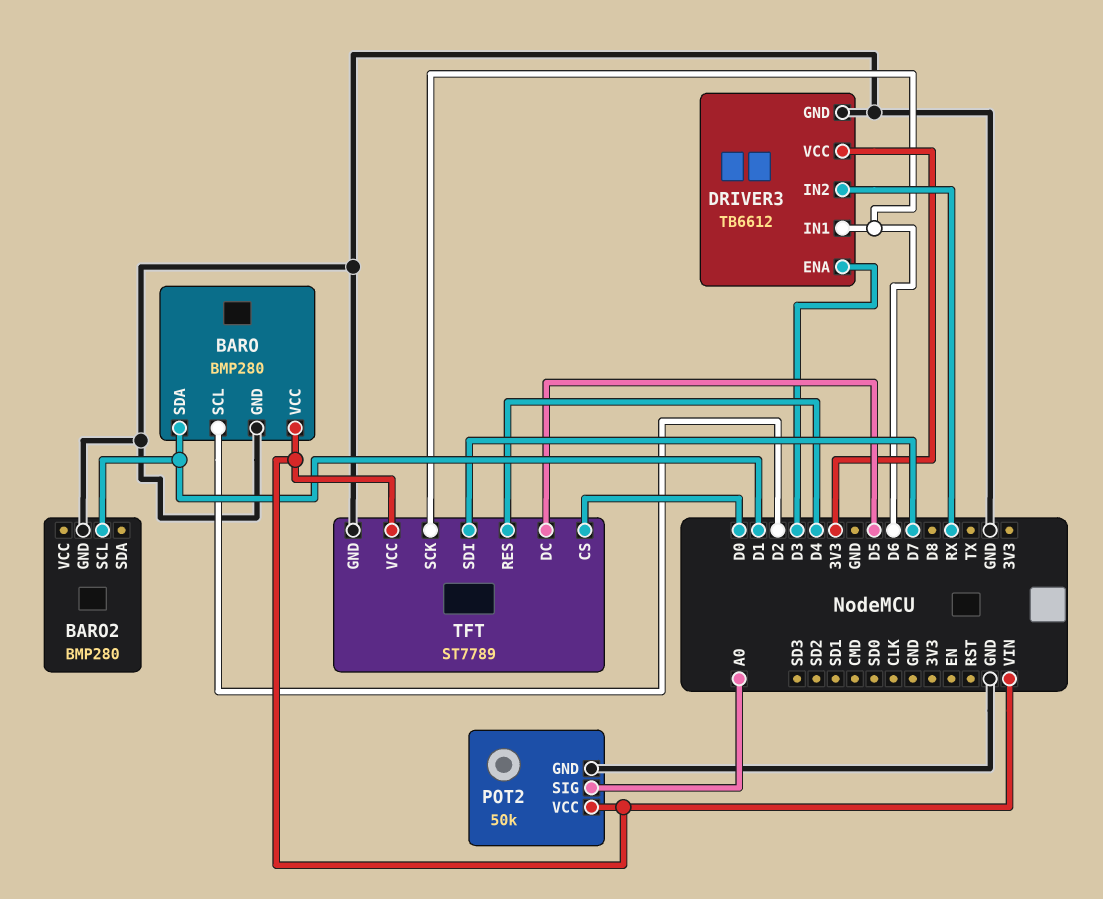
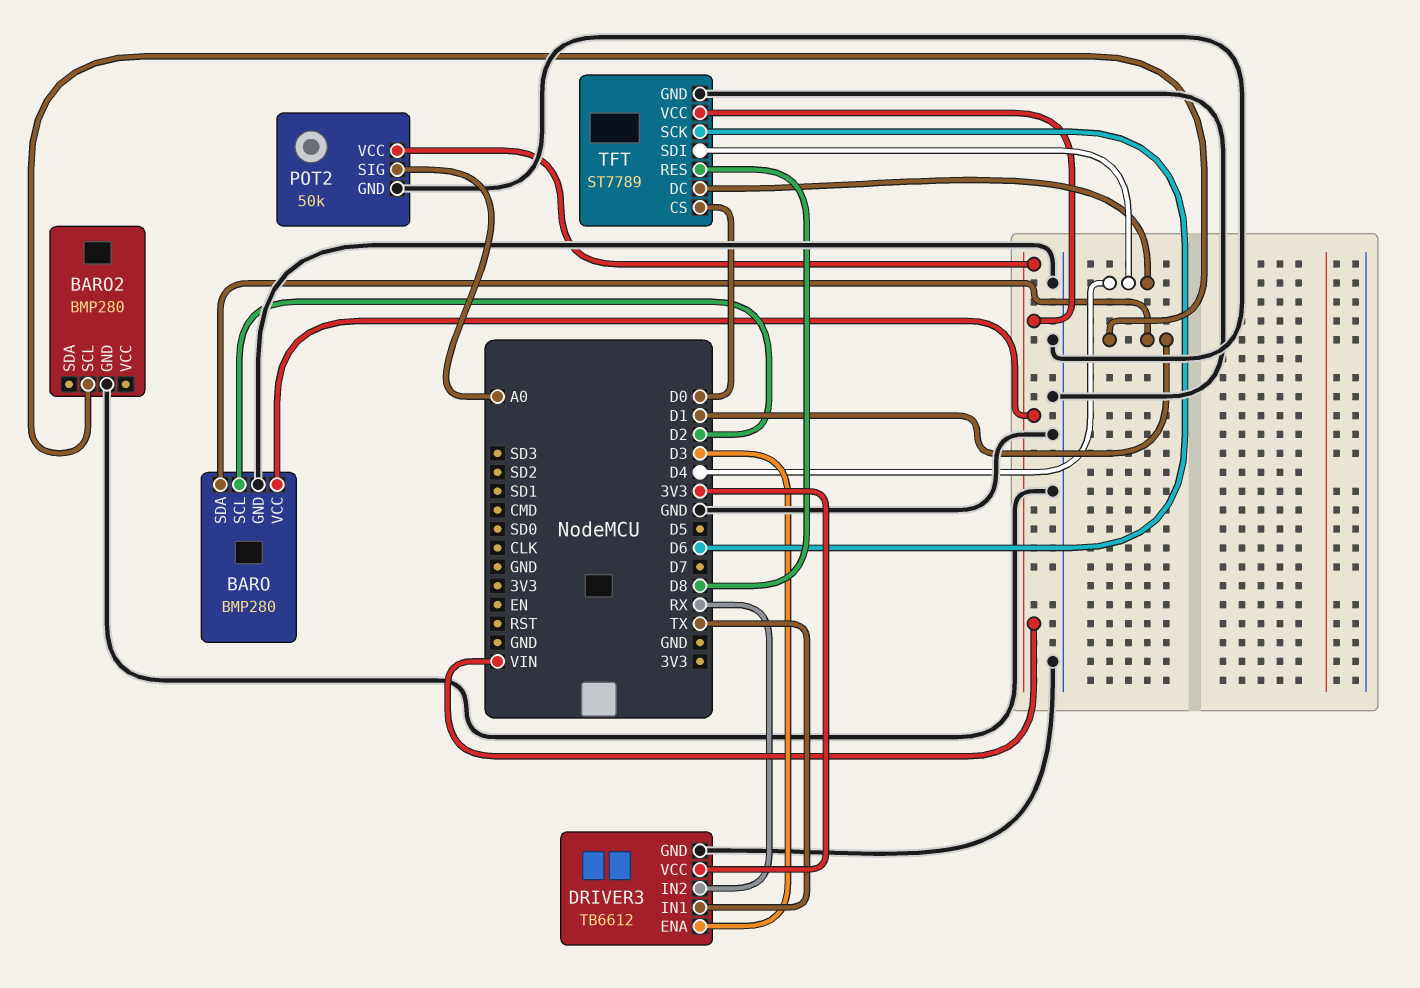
DRIVER3 pin IN1: D6 -> TX
TFT pin DC: D5 -> D4
TFT pin RES: D4 -> D8
TFT pin SDI: D7 -> D4

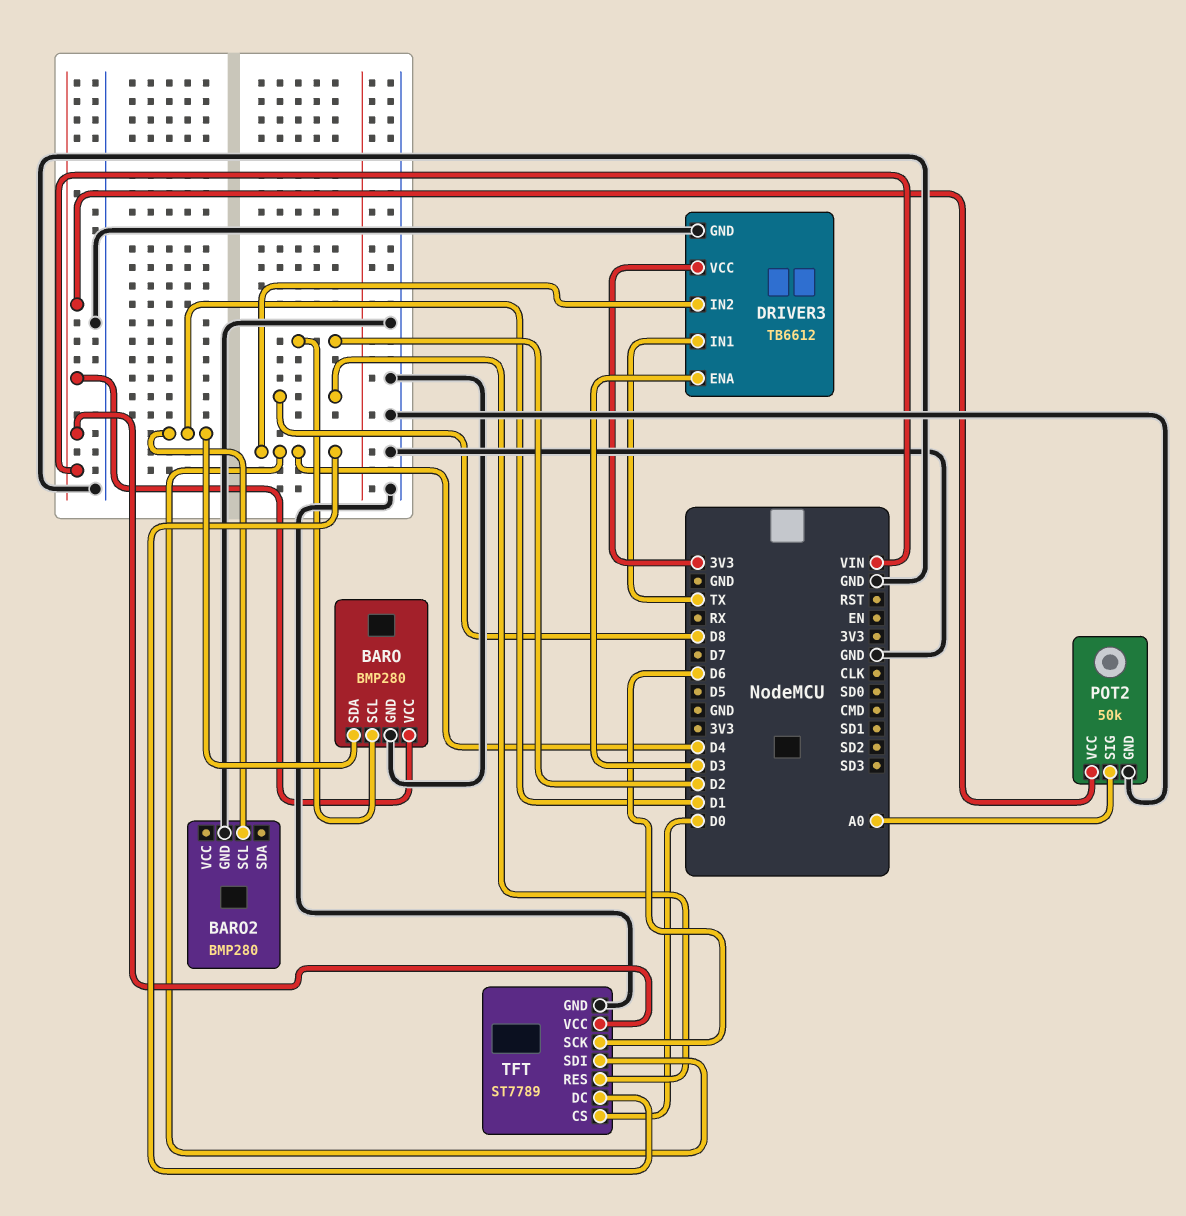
DRIVER3 pin IN2: RX -> D4

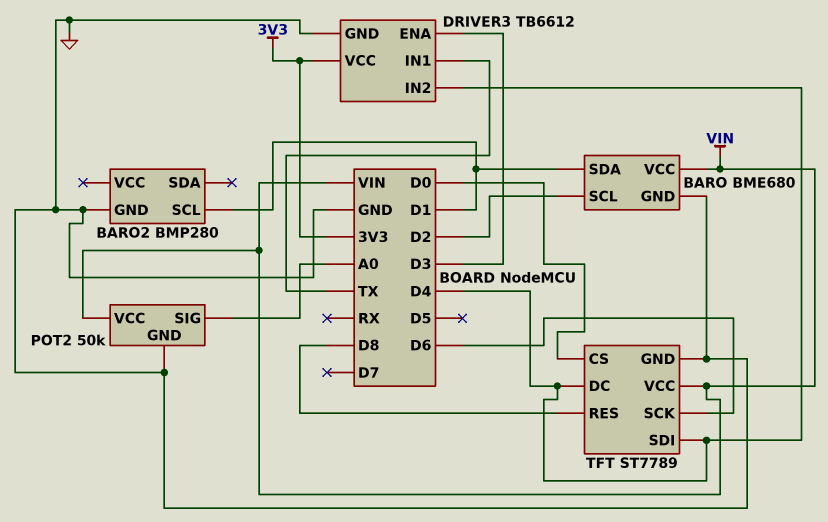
BARO: BMP280 -> BME680

